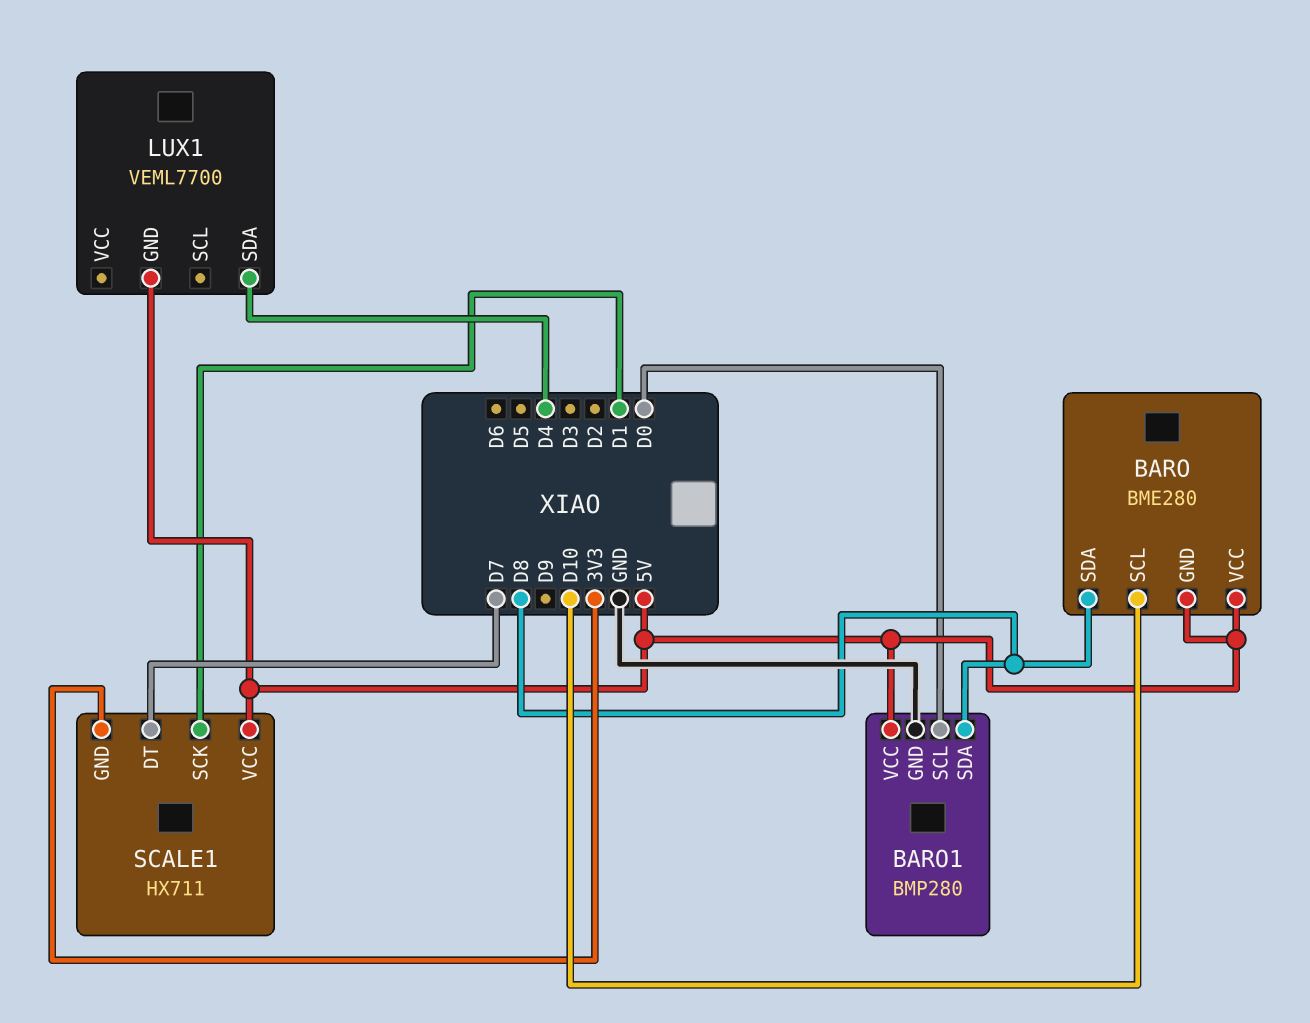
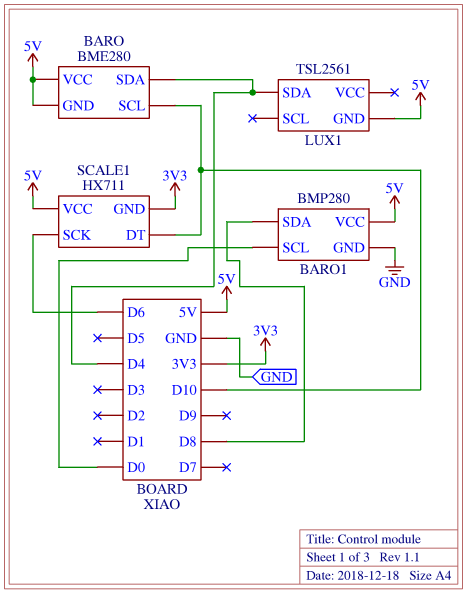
BARO pin SDA: D8 -> D4
LUX1: VEML7700 -> TSL2561
SCALE1 pin DT: D7 -> D10
SCALE1 pin SCK: D1 -> D6

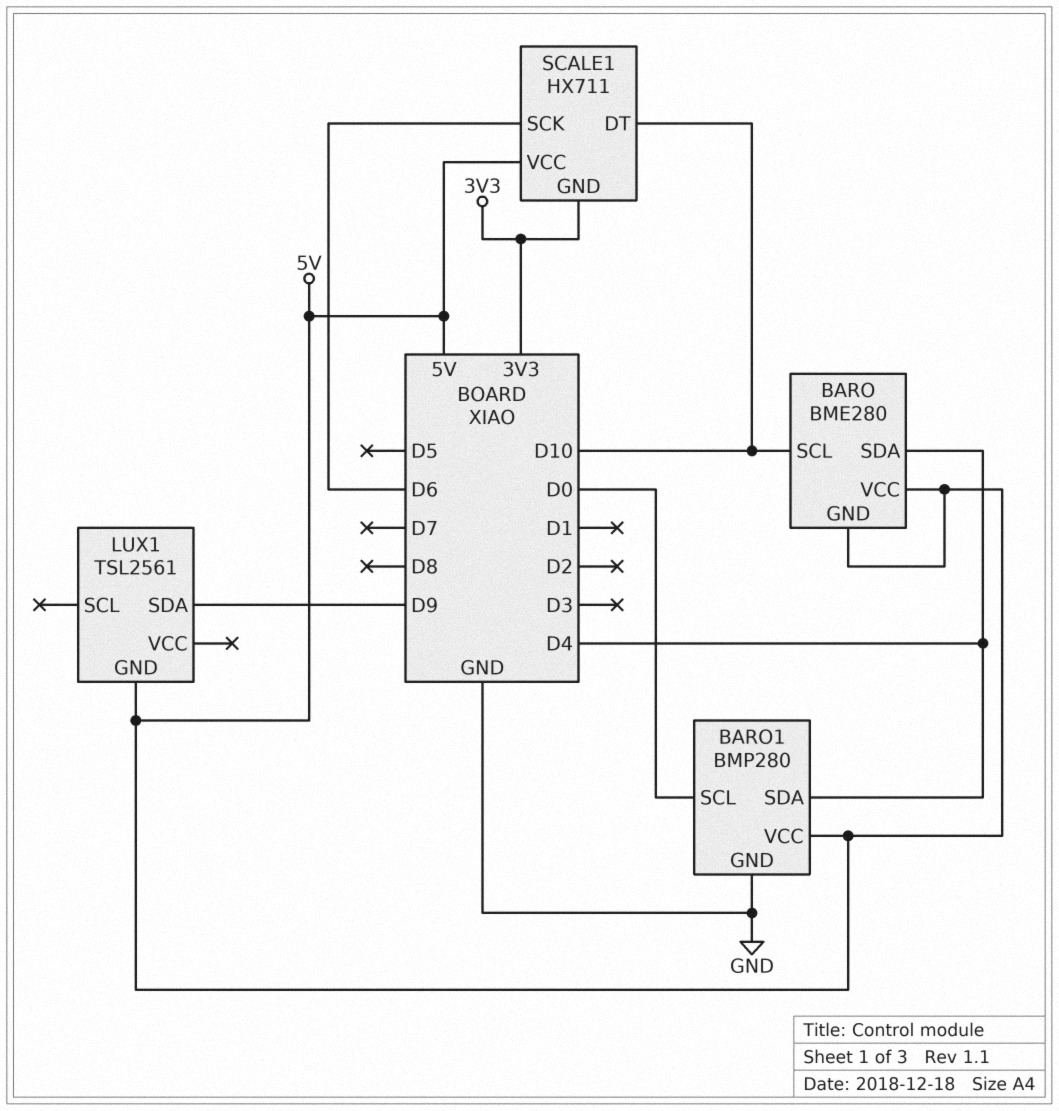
BARO1 pin SDA: D8 -> D4
LUX1 pin SDA: D4 -> D9

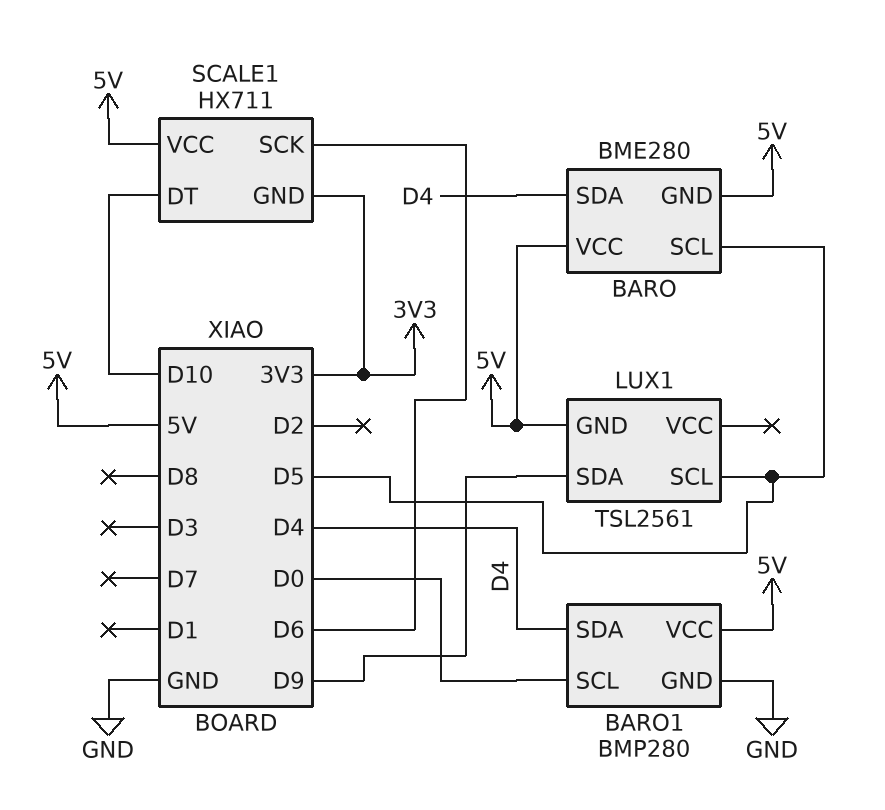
BARO pin SCL: D10 -> D5
LUX1 pin SCL: none -> D5

